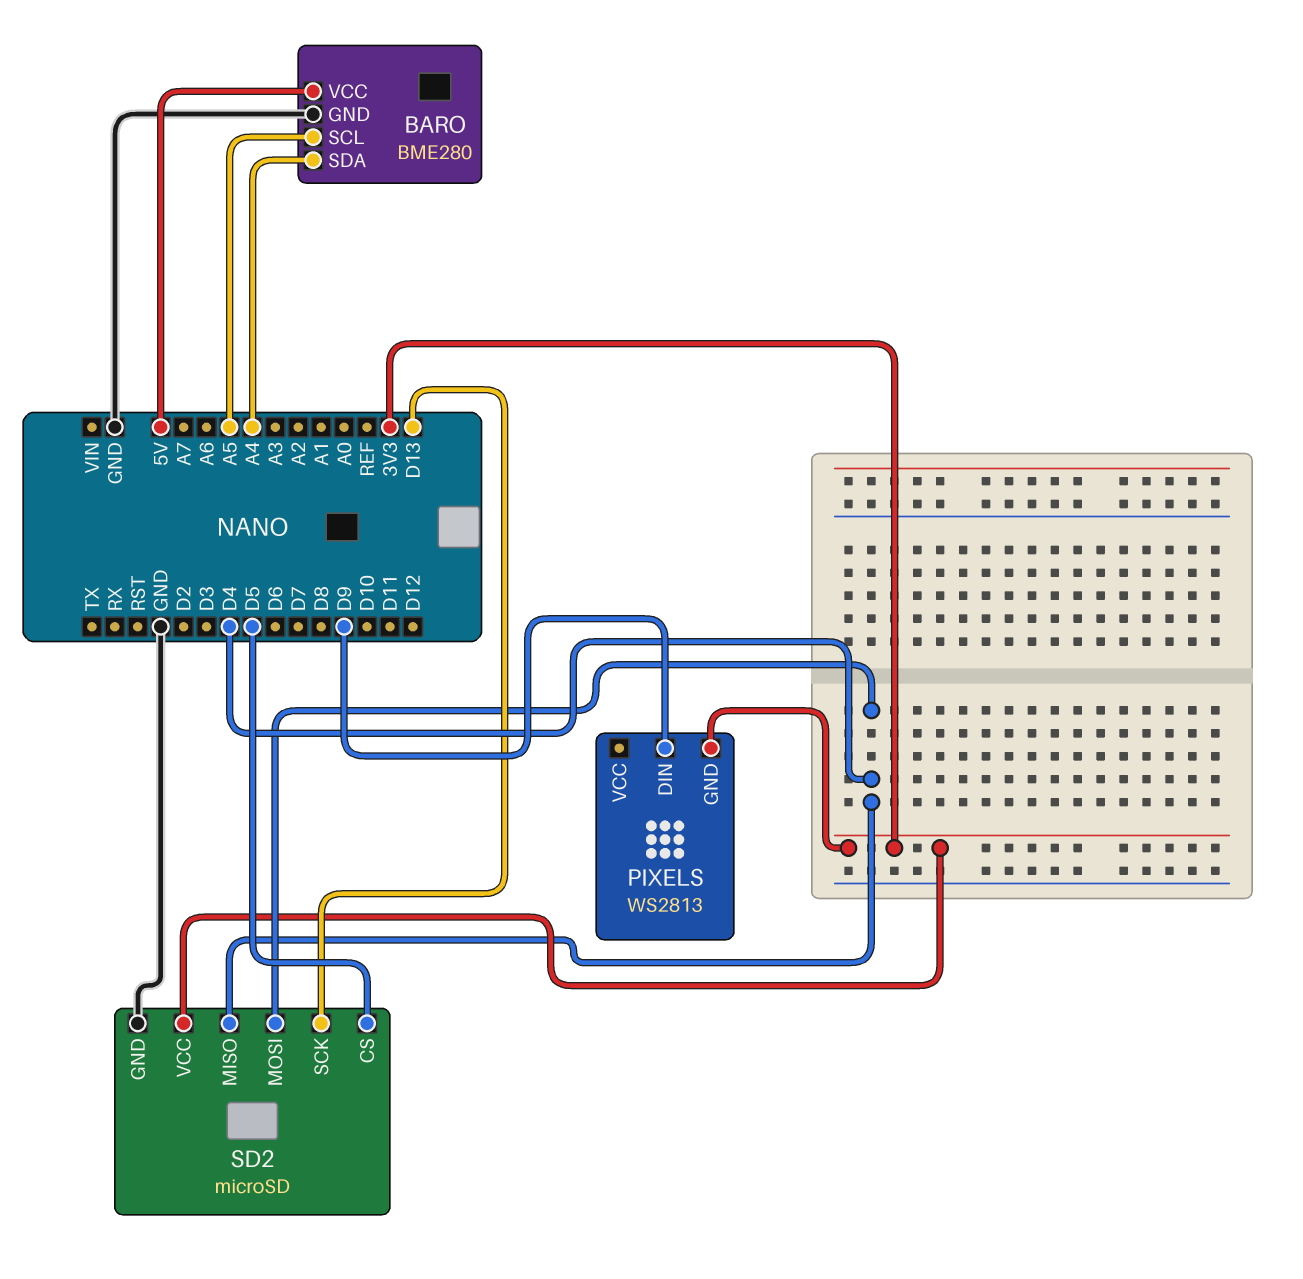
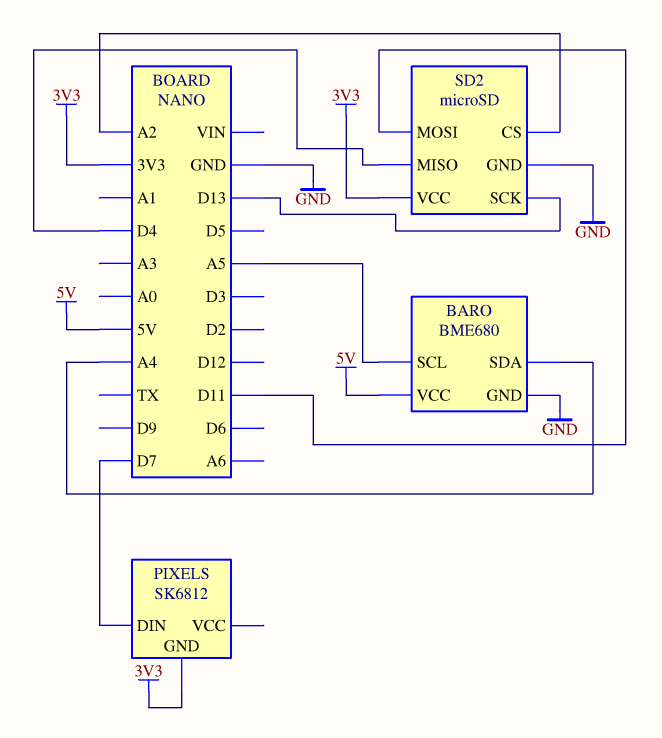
BARO: BME280 -> BME680
PIXELS: WS2813 -> SK6812
PIXELS pin DIN: D9 -> D7
SD2 pin CS: D5 -> A2
SD2 pin MOSI: D4 -> D11

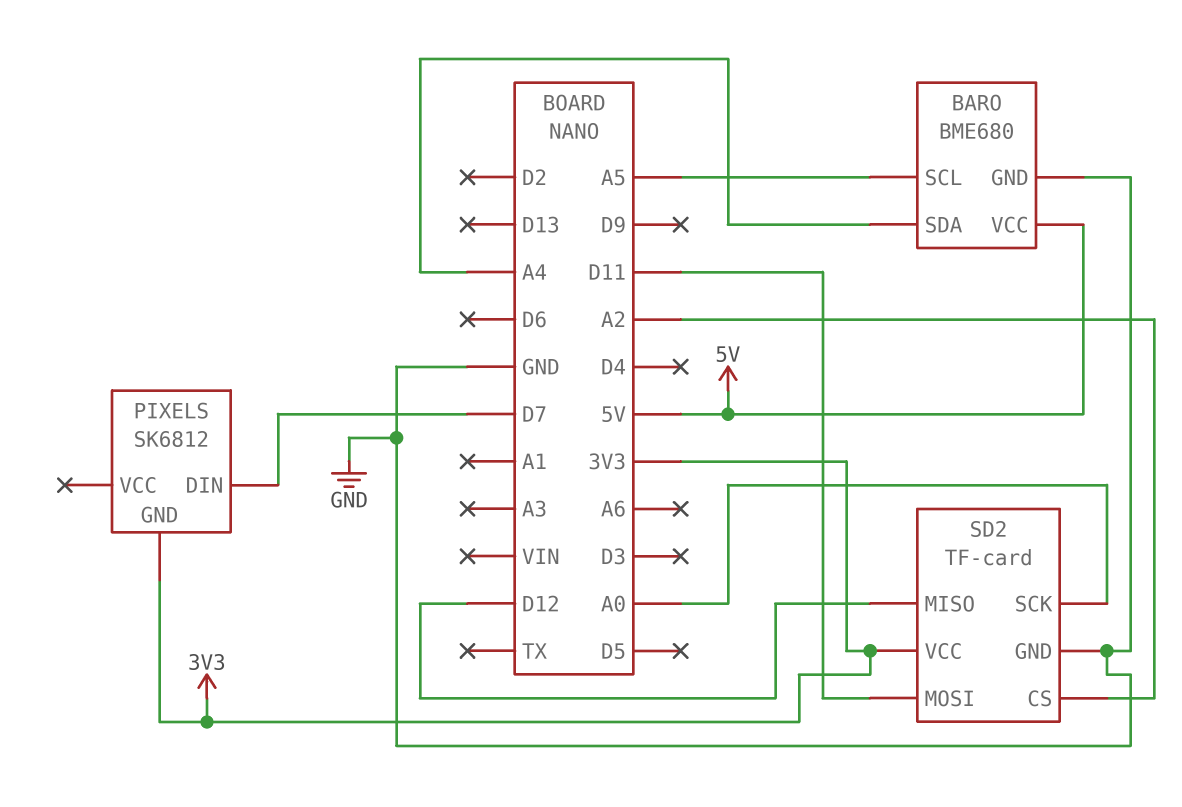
SD2: microSD -> TF-card
SD2 pin MISO: D4 -> D12
SD2 pin SCK: D13 -> A0

